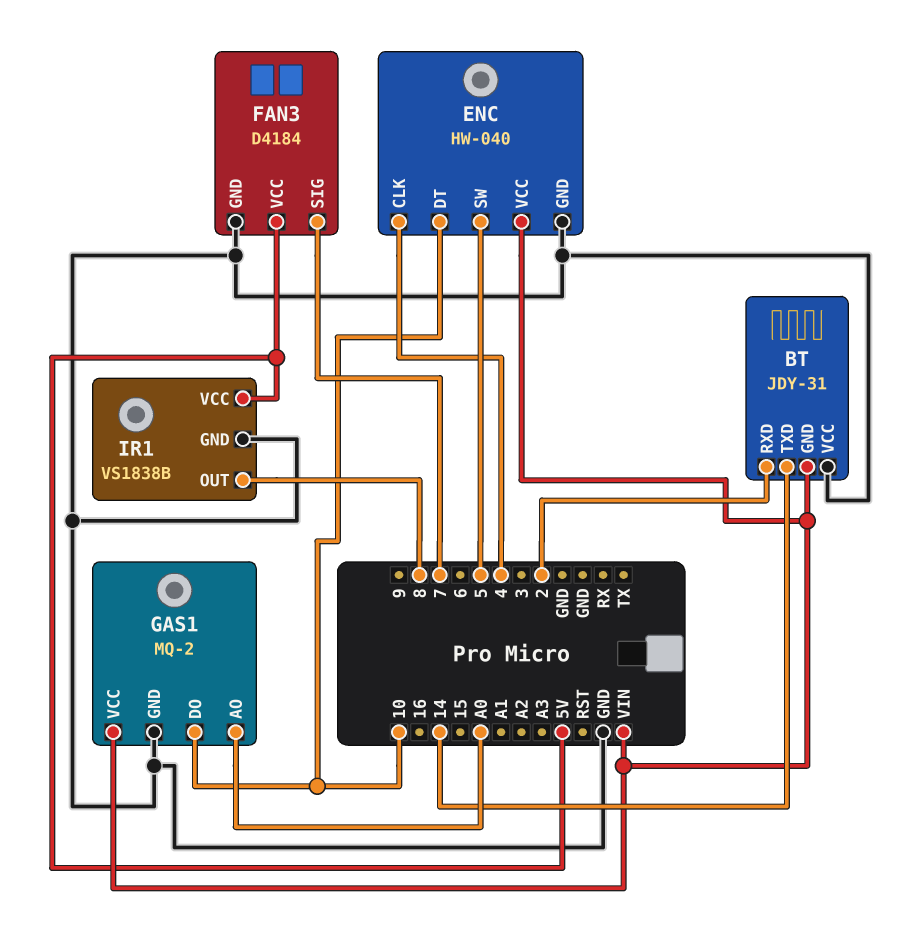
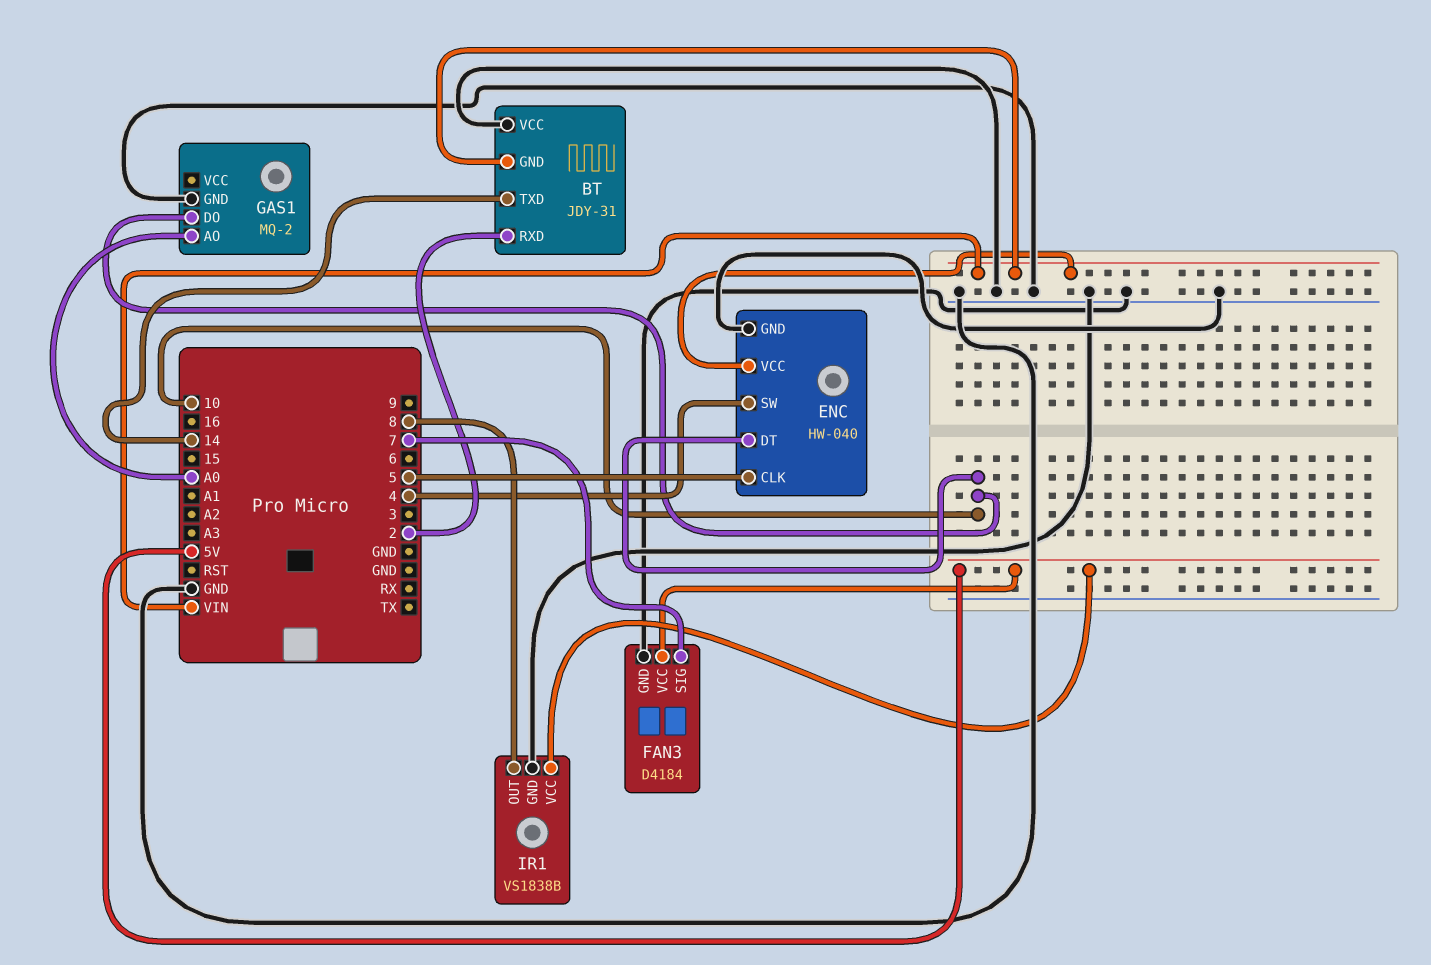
ENC pin CLK: 4 -> 5
ENC pin SW: 5 -> 4
GAS1 pin VCC: VIN -> none

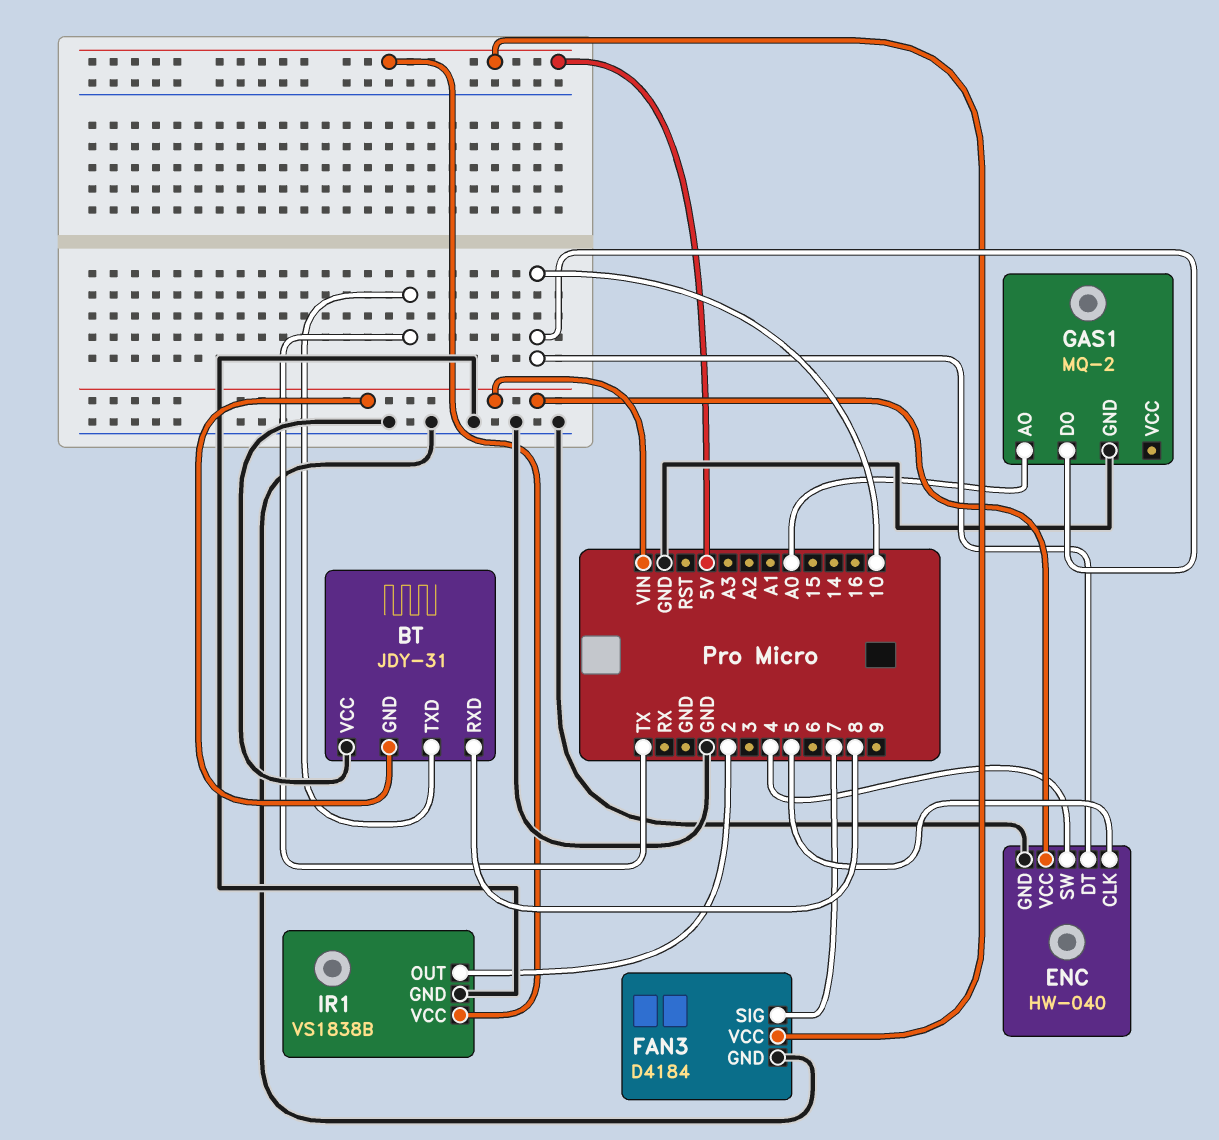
BT pin RXD: 2 -> 8
BT pin TXD: 14 -> TX
IR1 pin OUT: 8 -> 2

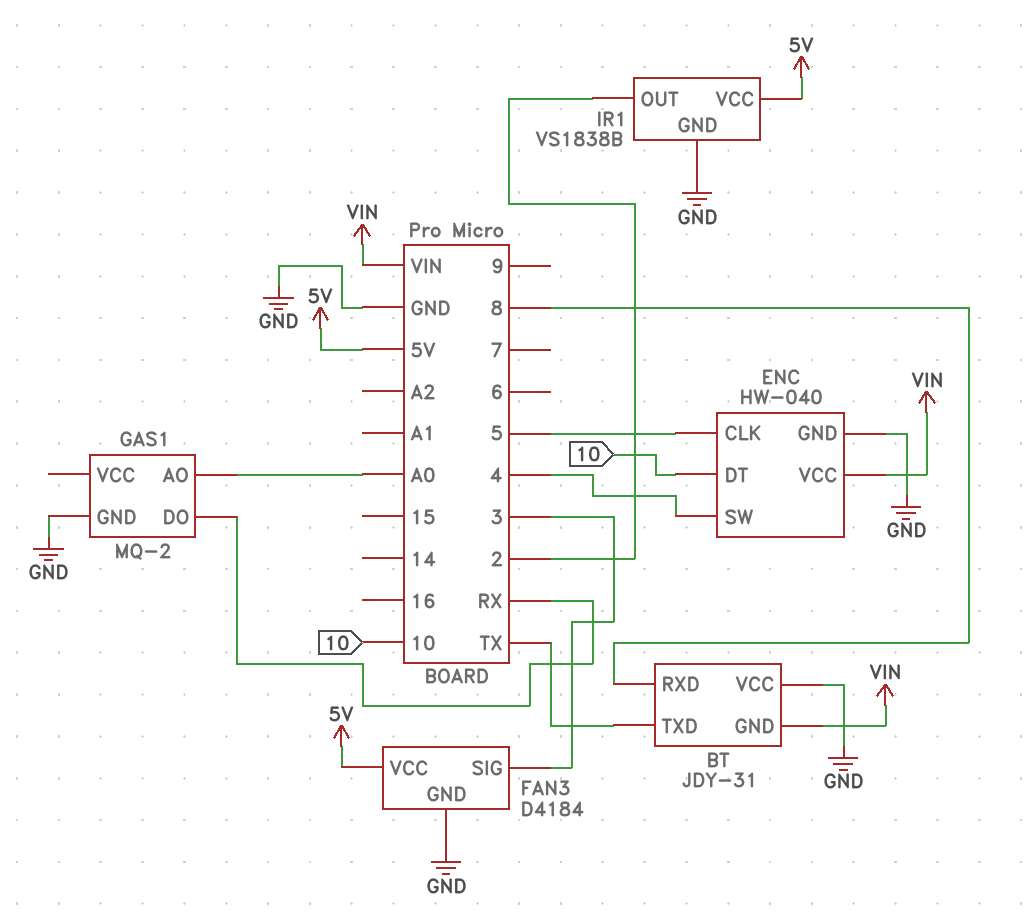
FAN3 pin SIG: 7 -> 3
GAS1 pin DO: 10 -> RX

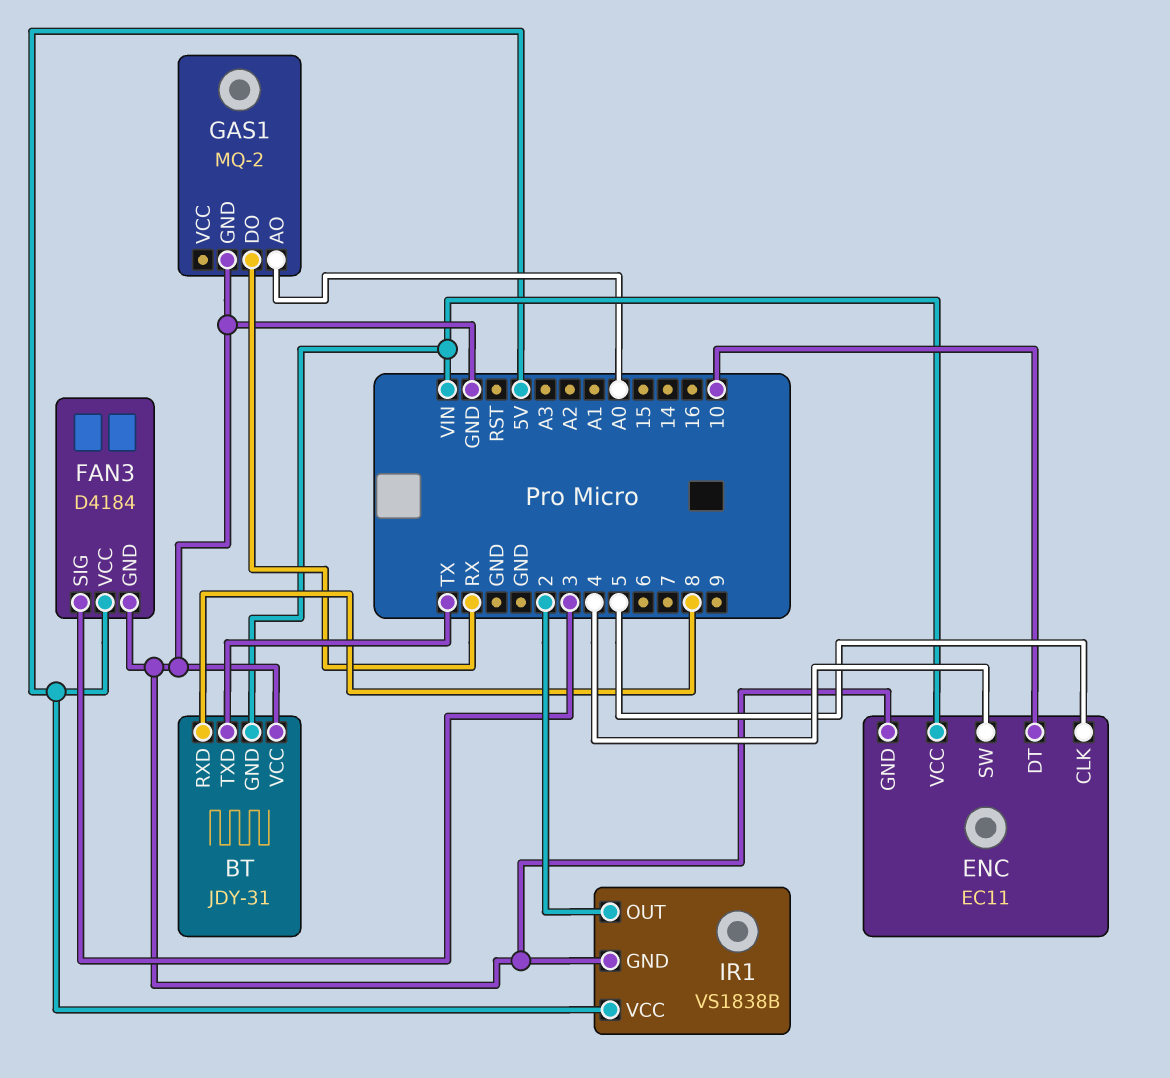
ENC: HW-040 -> EC11

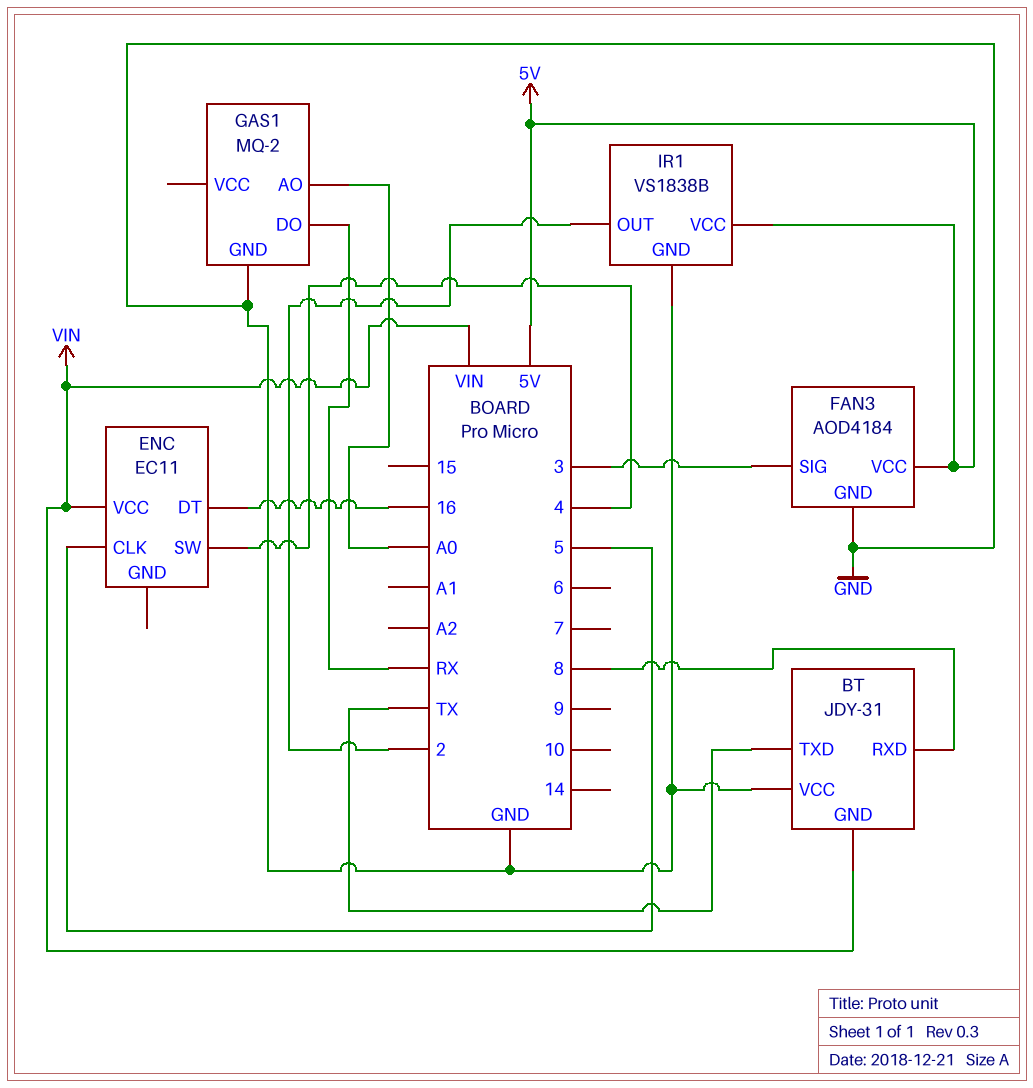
ENC pin DT: 10 -> 16
ENC pin GND: GND -> none
FAN3: D4184 -> AOD4184

